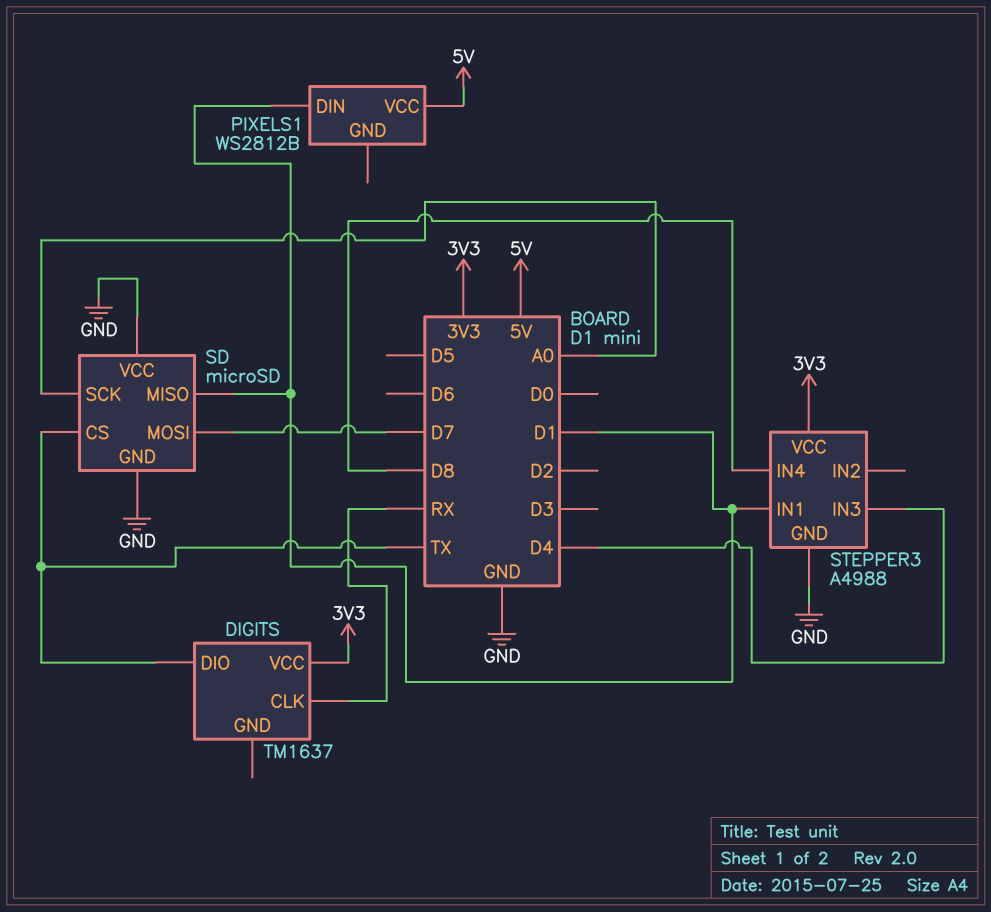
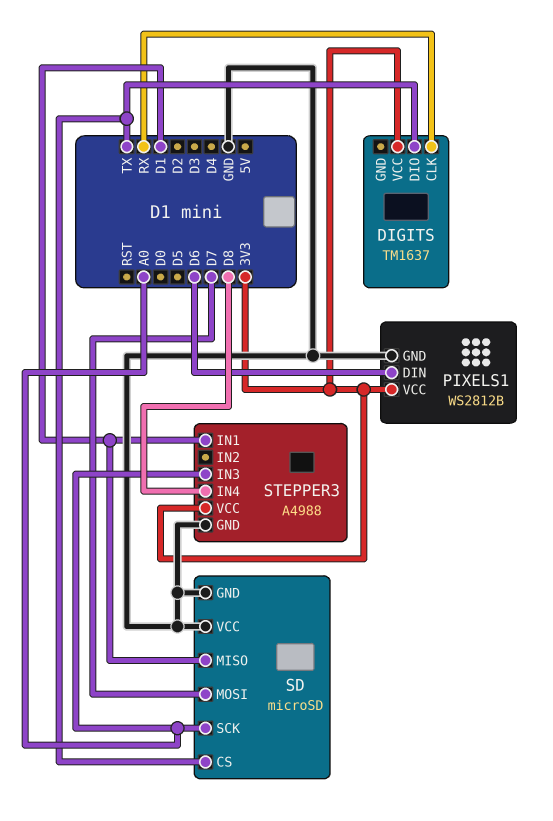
PIXELS1 pin DIN: D1 -> D6
PIXELS1 pin GND: none -> GND
PIXELS1 pin VCC: 5V -> 3V3
STEPPER3 pin IN3: D4 -> A0

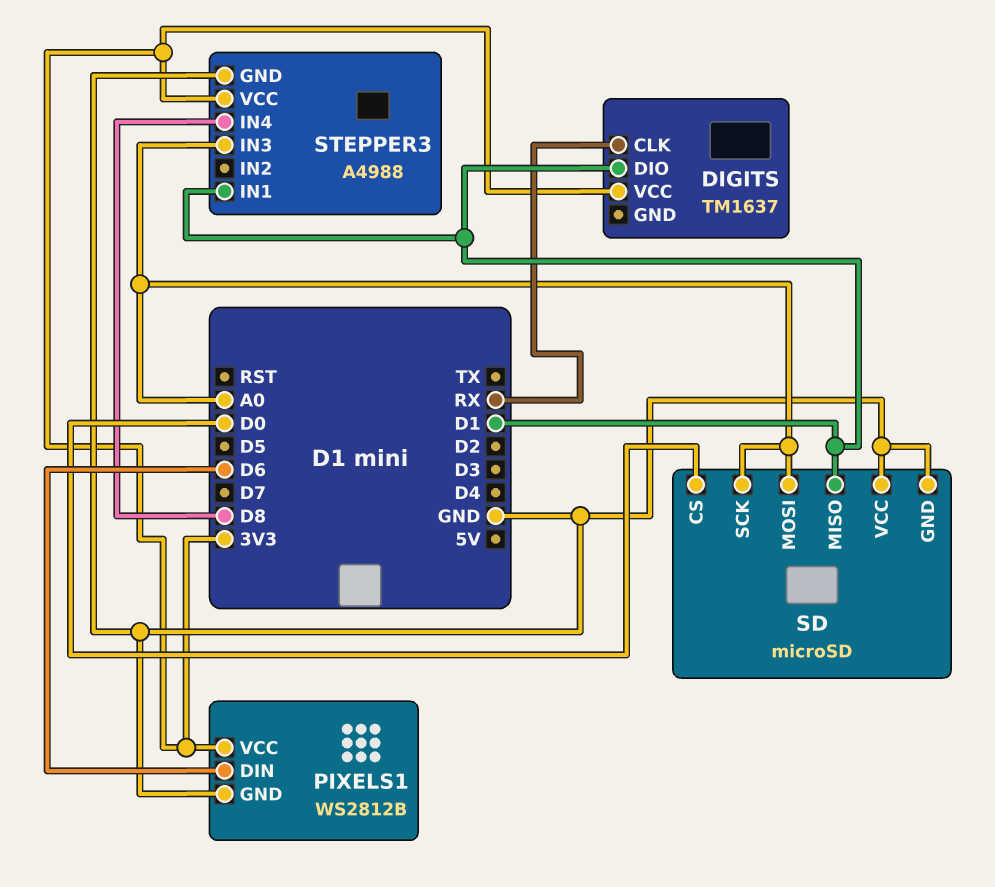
DIGITS pin DIO: TX -> D1
SD pin CS: TX -> D0
SD pin MOSI: D7 -> A0

